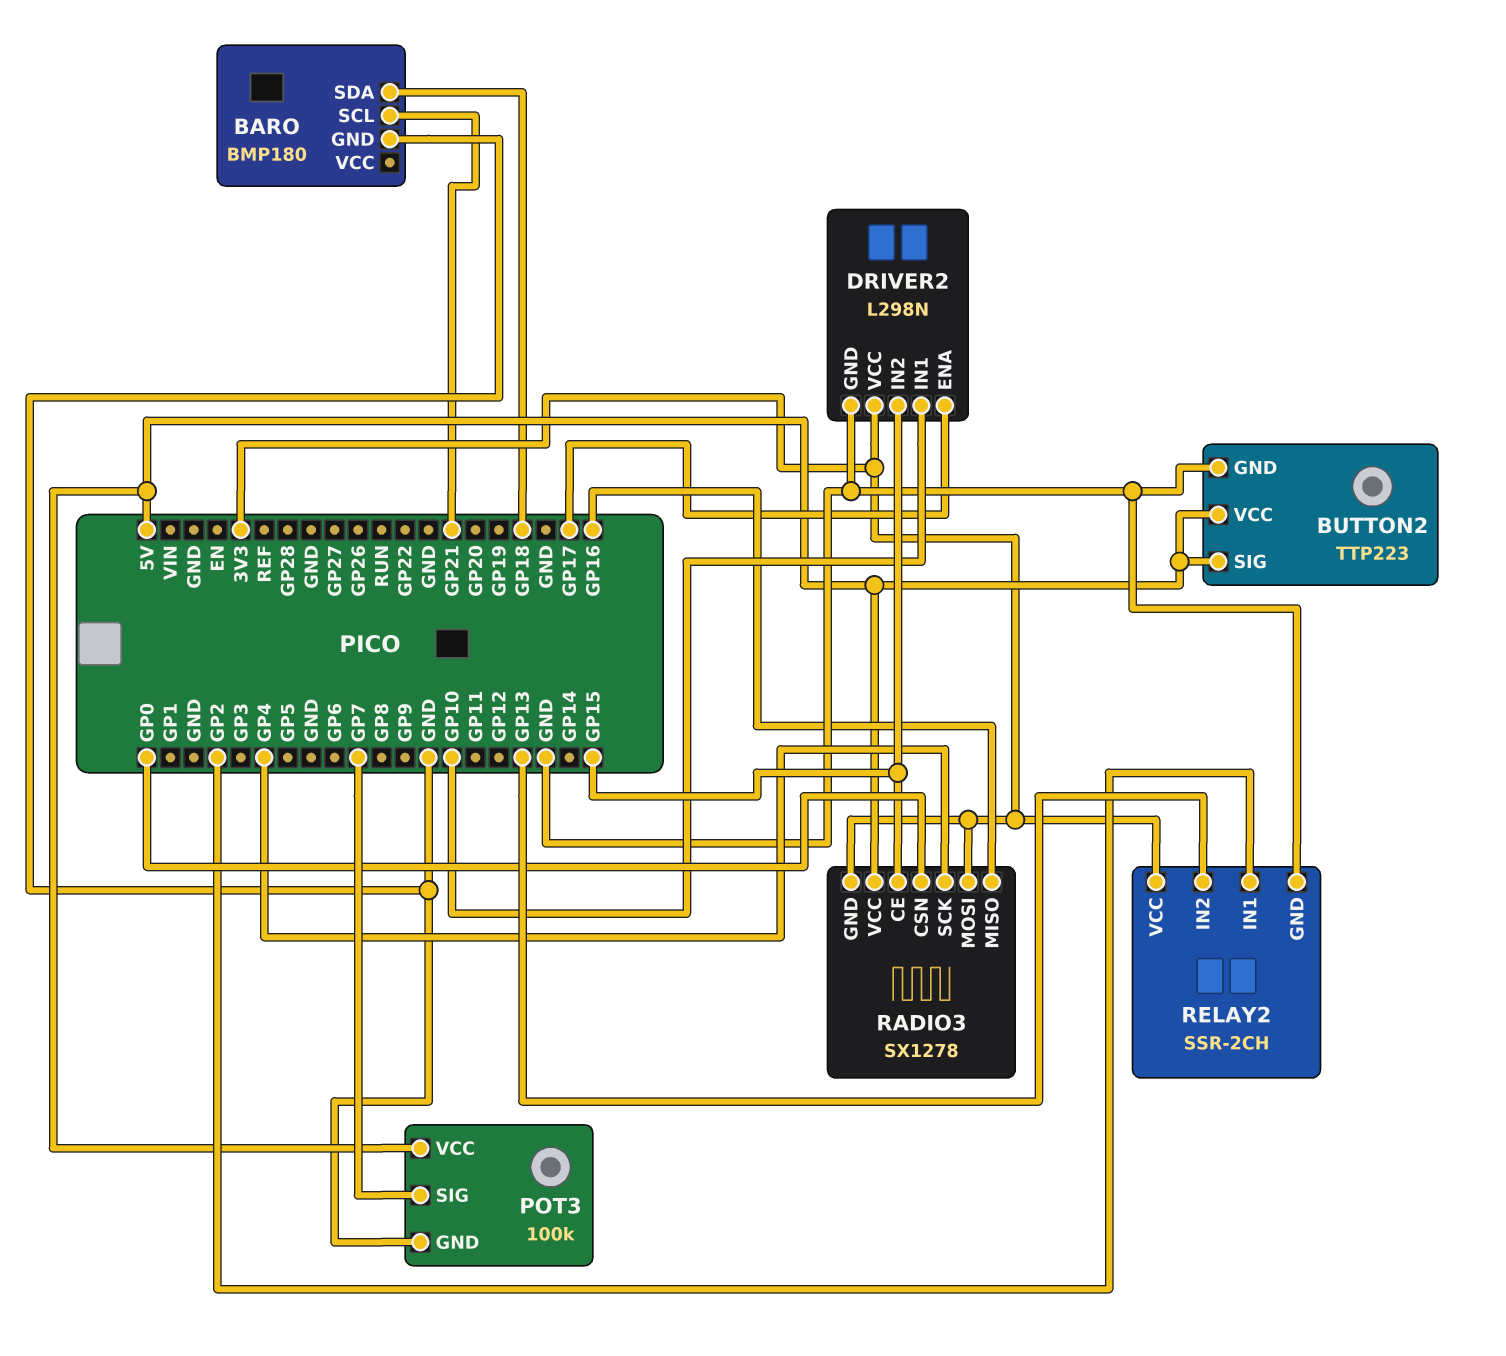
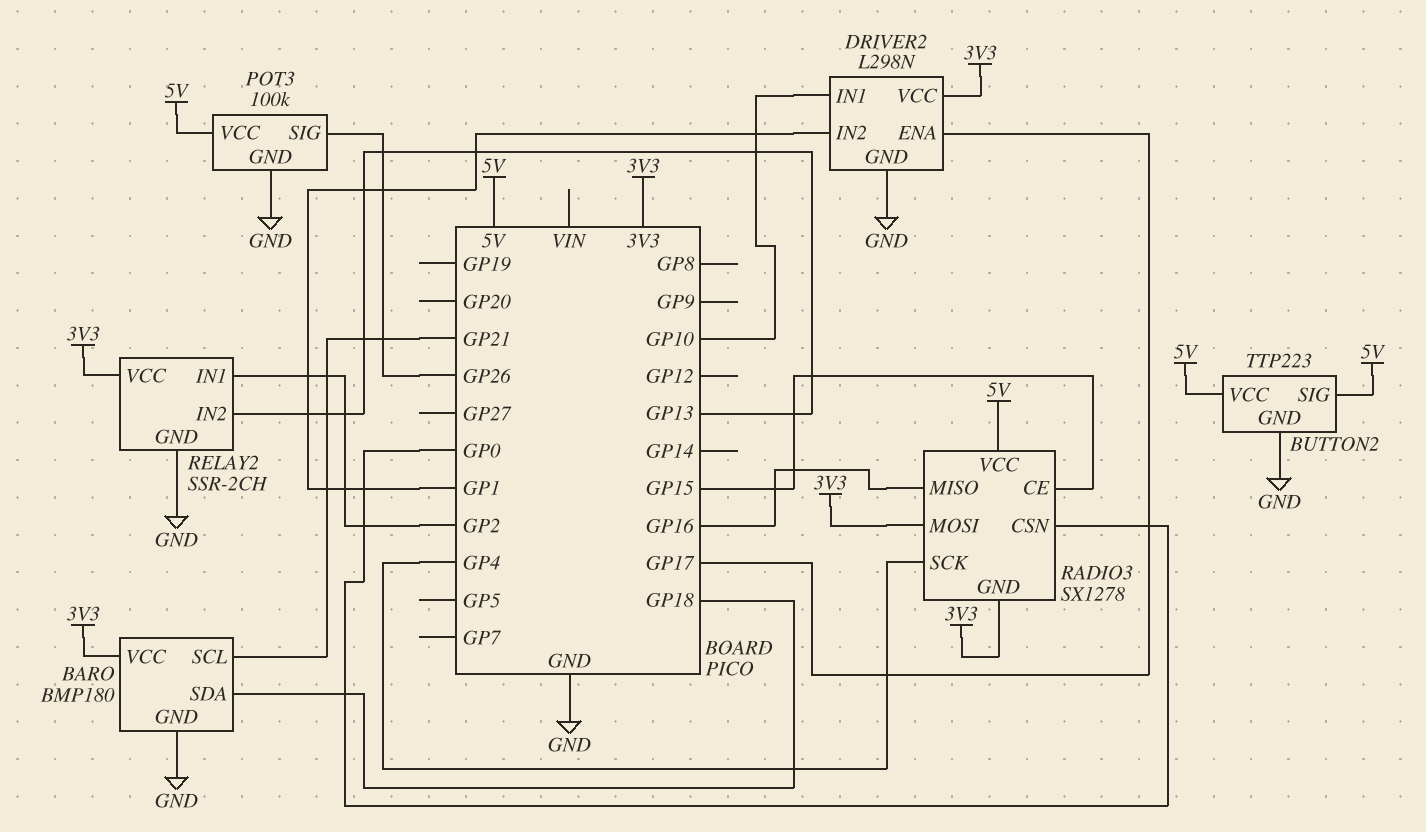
BARO pin VCC: none -> 3V3
DRIVER2 pin IN2: GP15 -> GP1
POT3 pin SIG: GP7 -> GP26

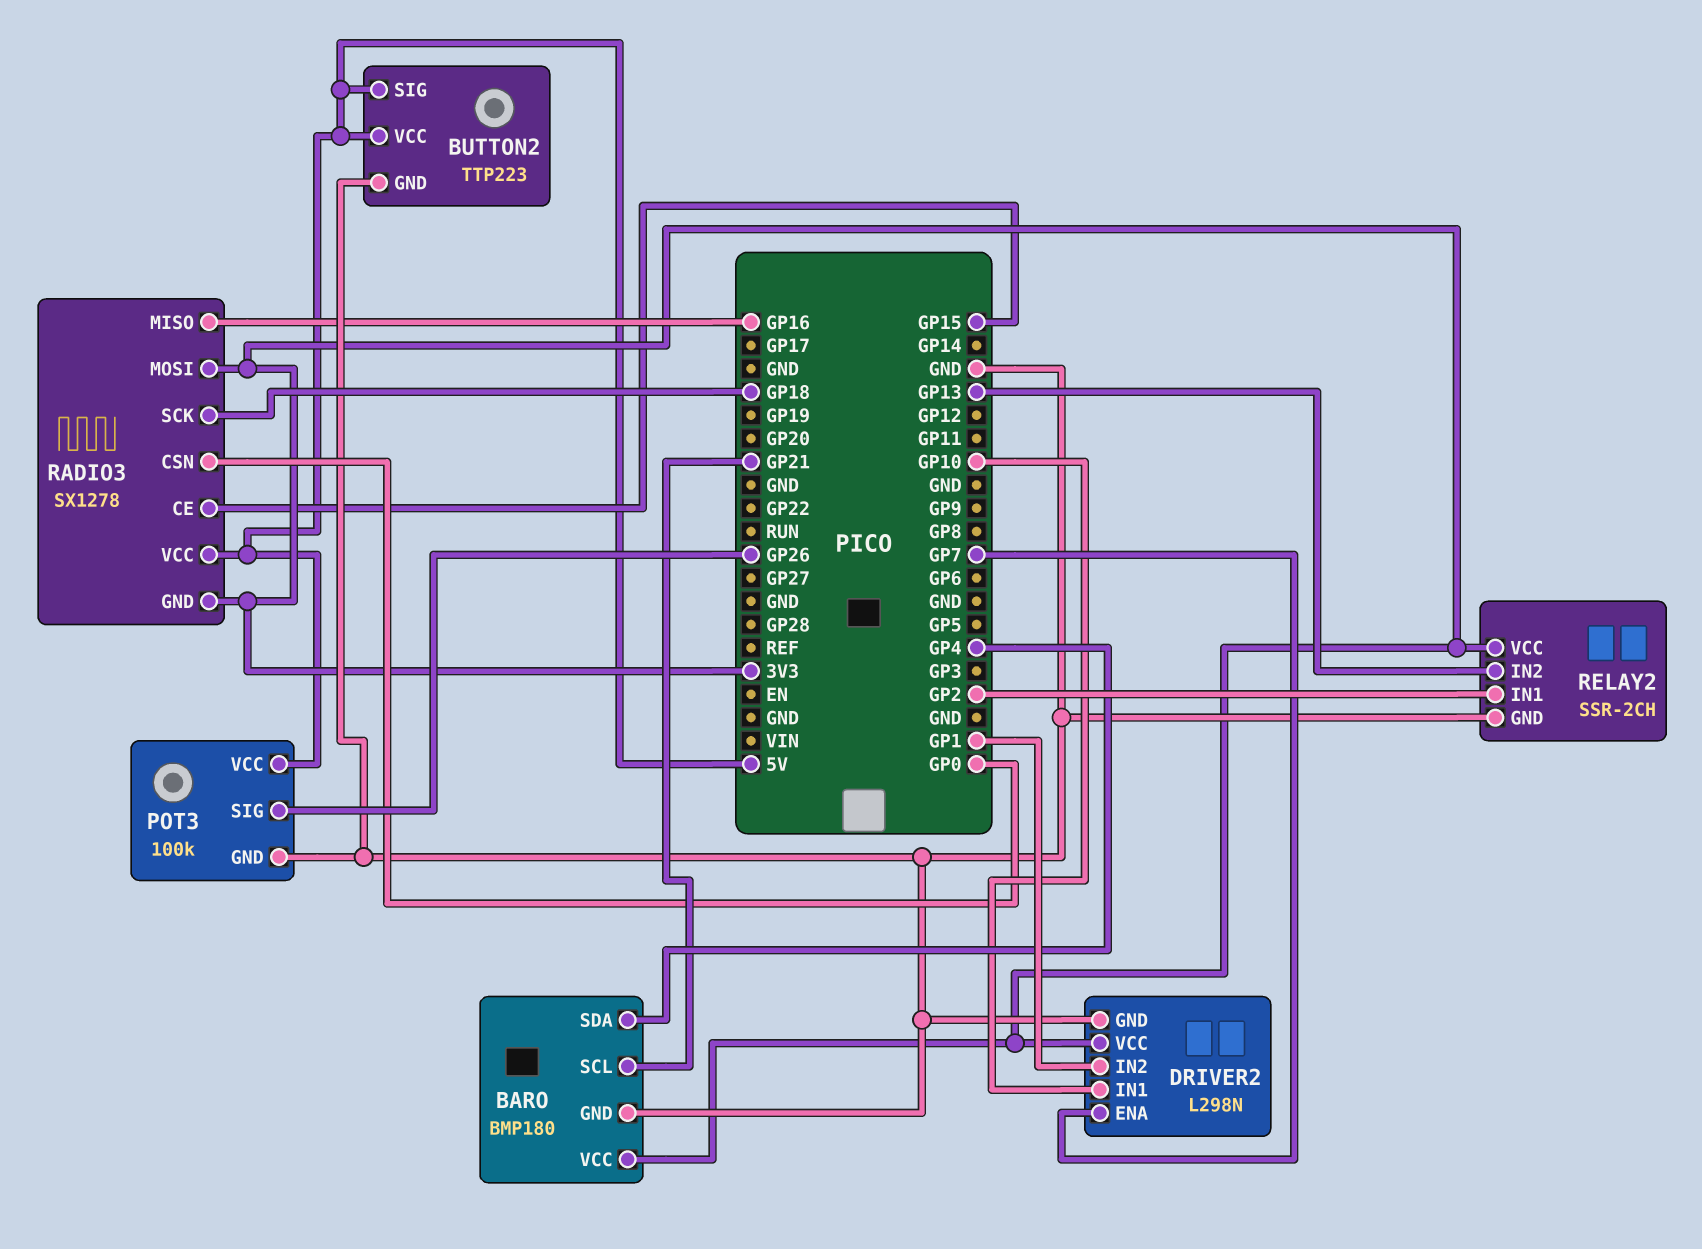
BARO pin SDA: GP18 -> GP4
DRIVER2 pin ENA: GP17 -> GP7
RADIO3 pin SCK: GP4 -> GP18

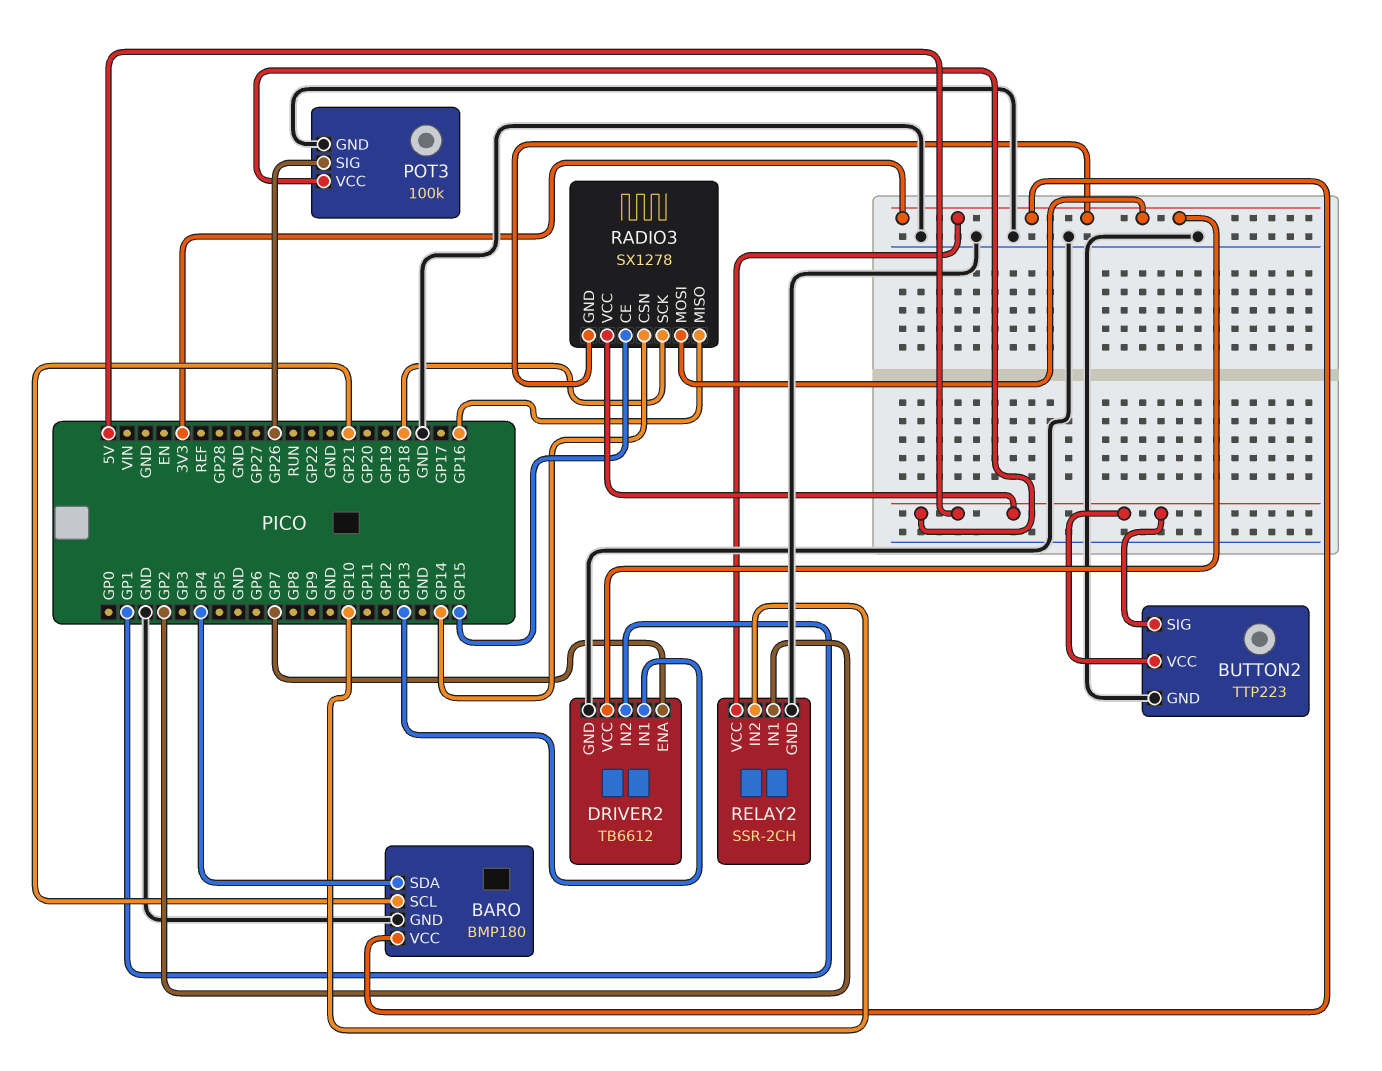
DRIVER2: L298N -> TB6612
DRIVER2 pin IN1: GP10 -> GP13
RADIO3 pin CSN: GP0 -> GP14
RELAY2 pin IN2: GP13 -> GP10

